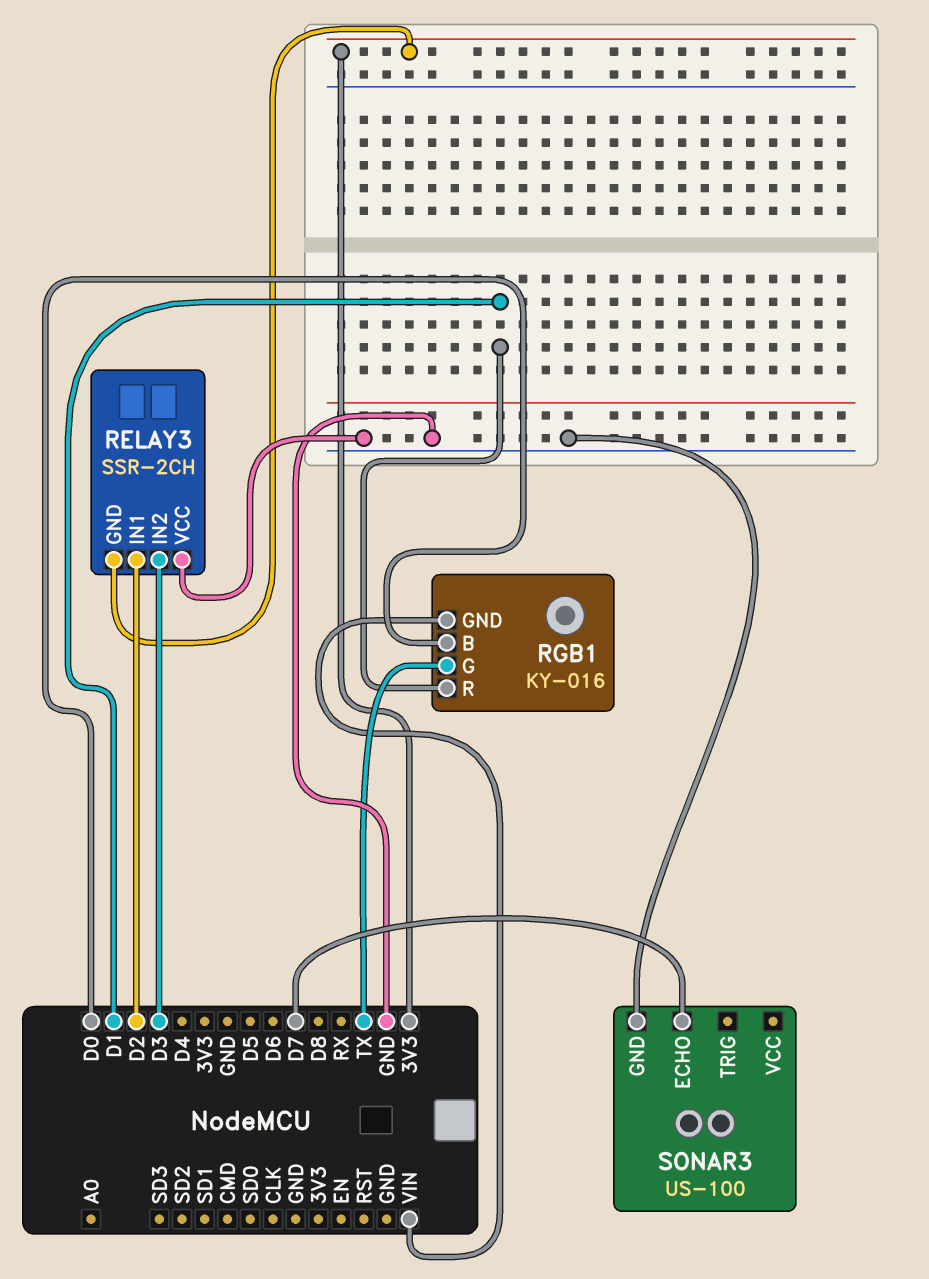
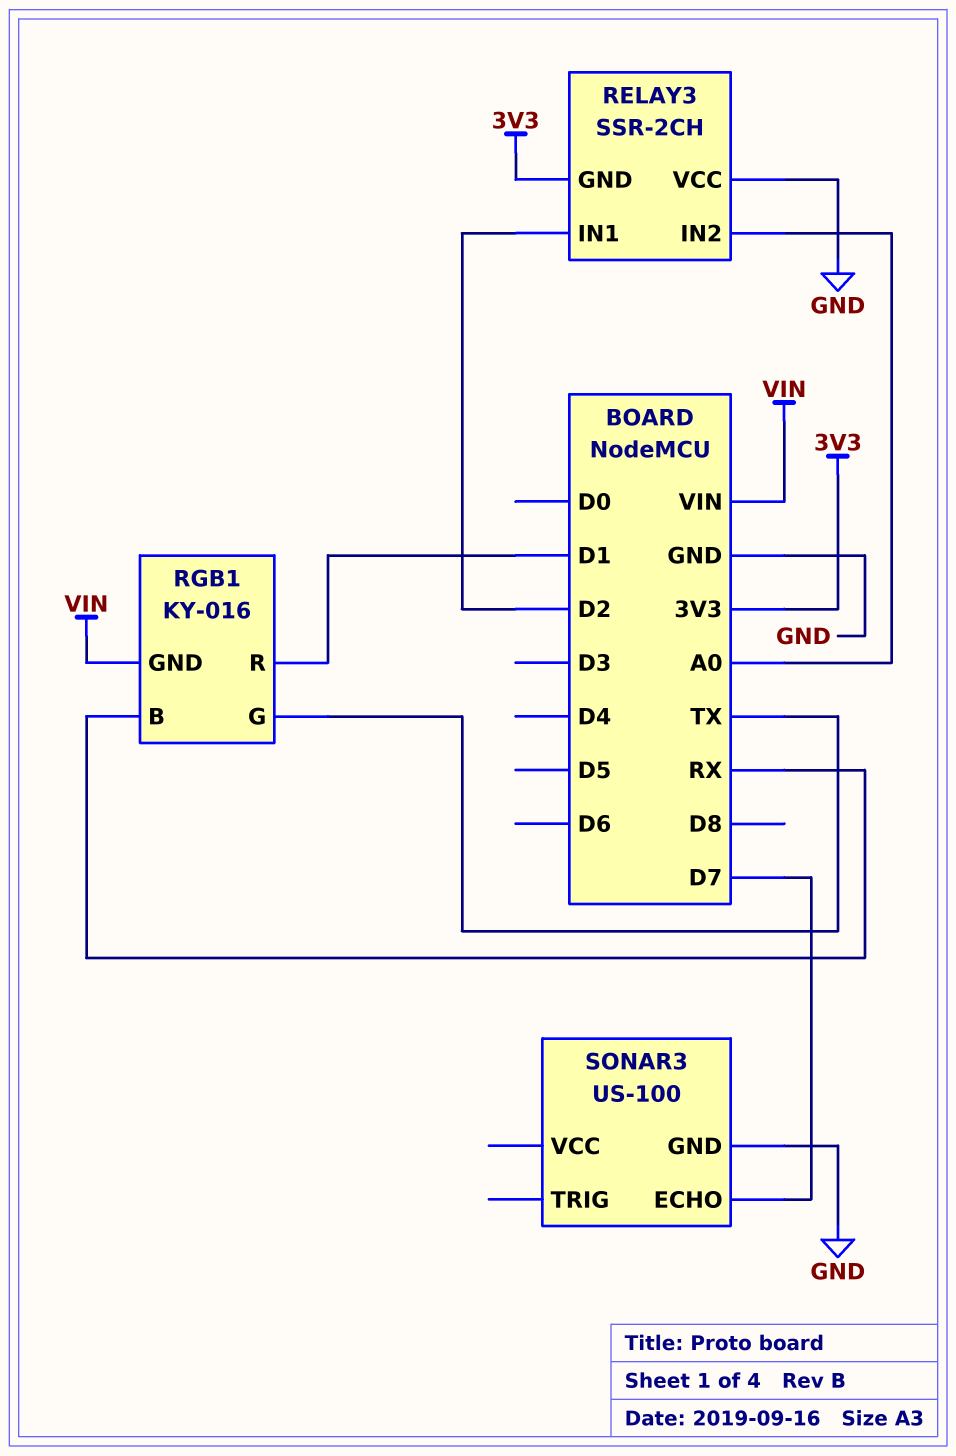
RELAY3 pin IN2: D3 -> A0
RGB1 pin B: D0 -> RX

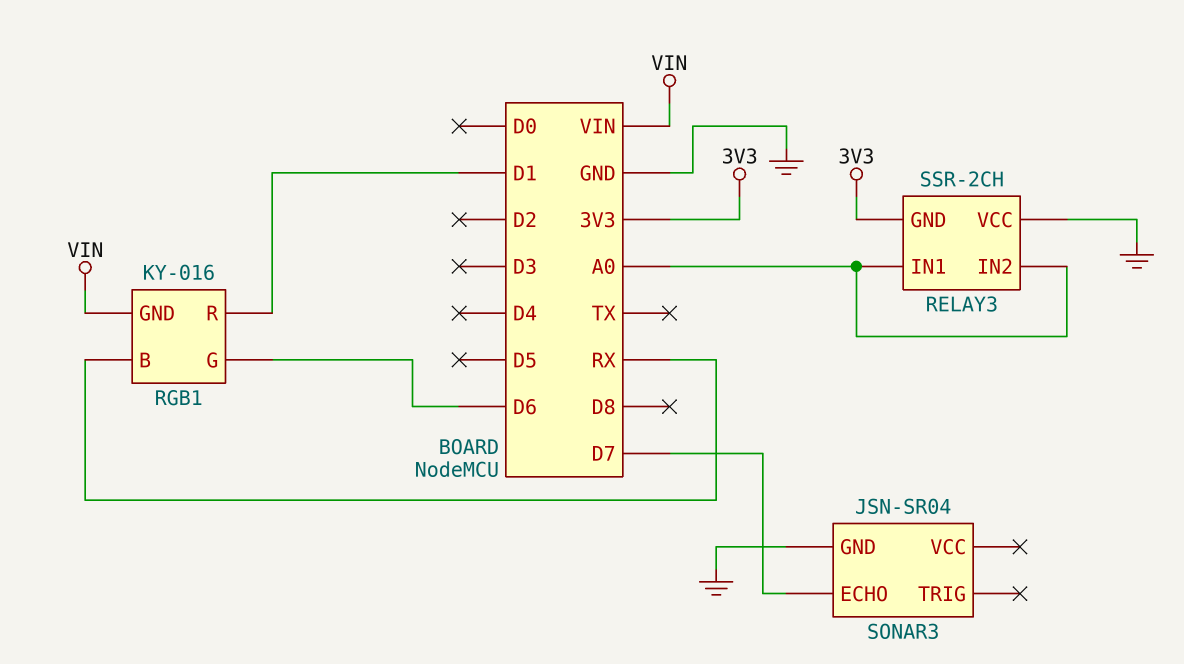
RELAY3 pin IN1: D2 -> A0
RGB1 pin G: TX -> D6
SONAR3: US-100 -> JSN-SR04

